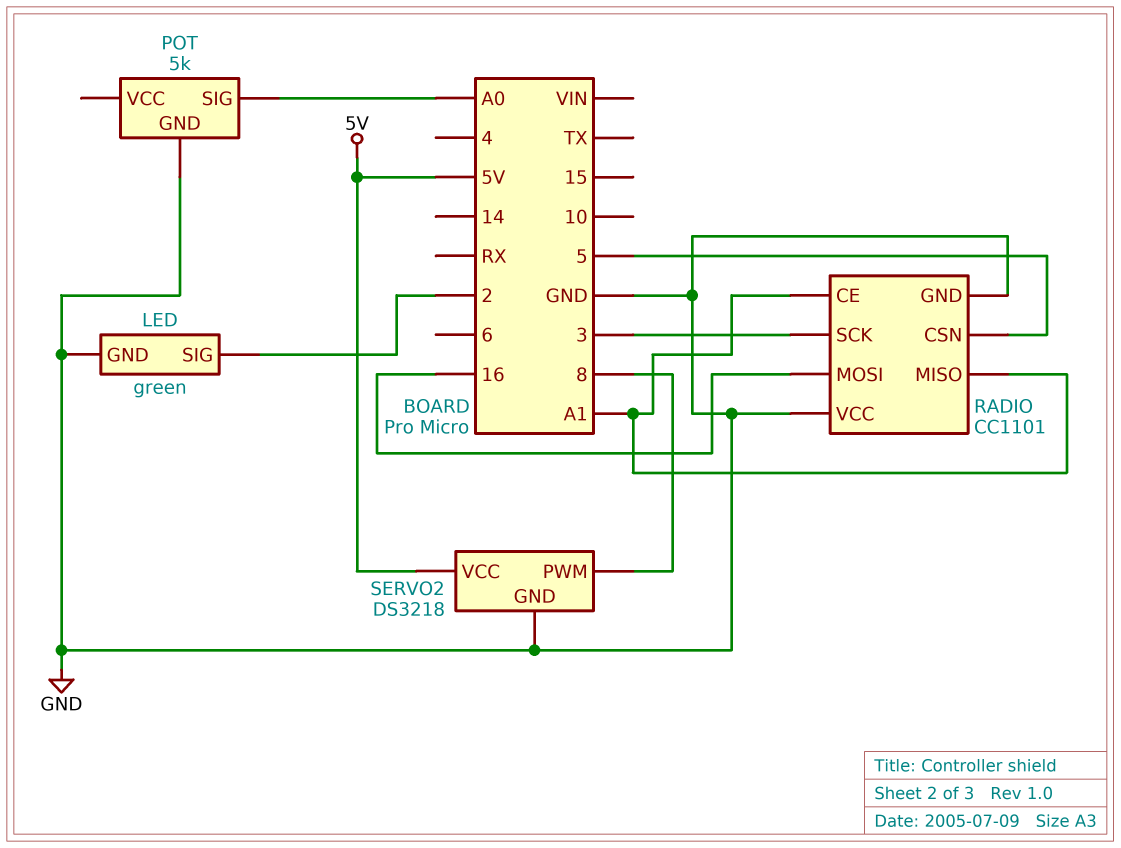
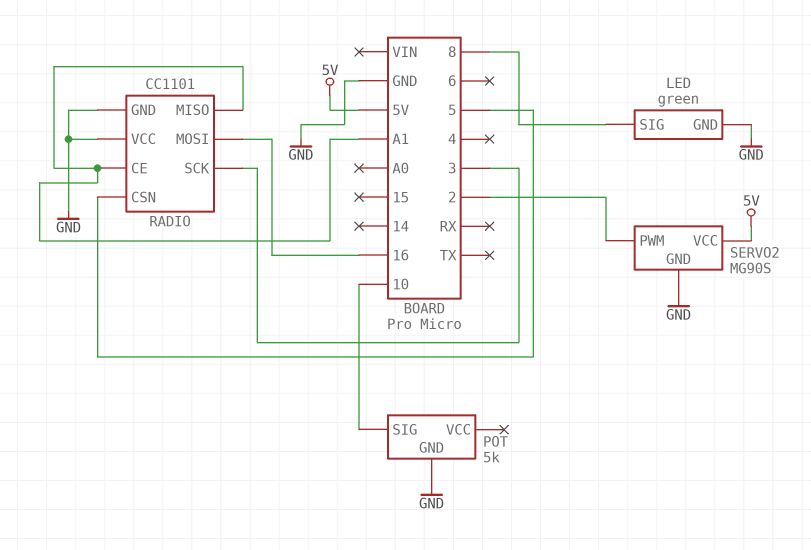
LED pin SIG: 2 -> 8
POT pin SIG: A0 -> 10
SERVO2: DS3218 -> MG90S
SERVO2 pin PWM: 8 -> 2

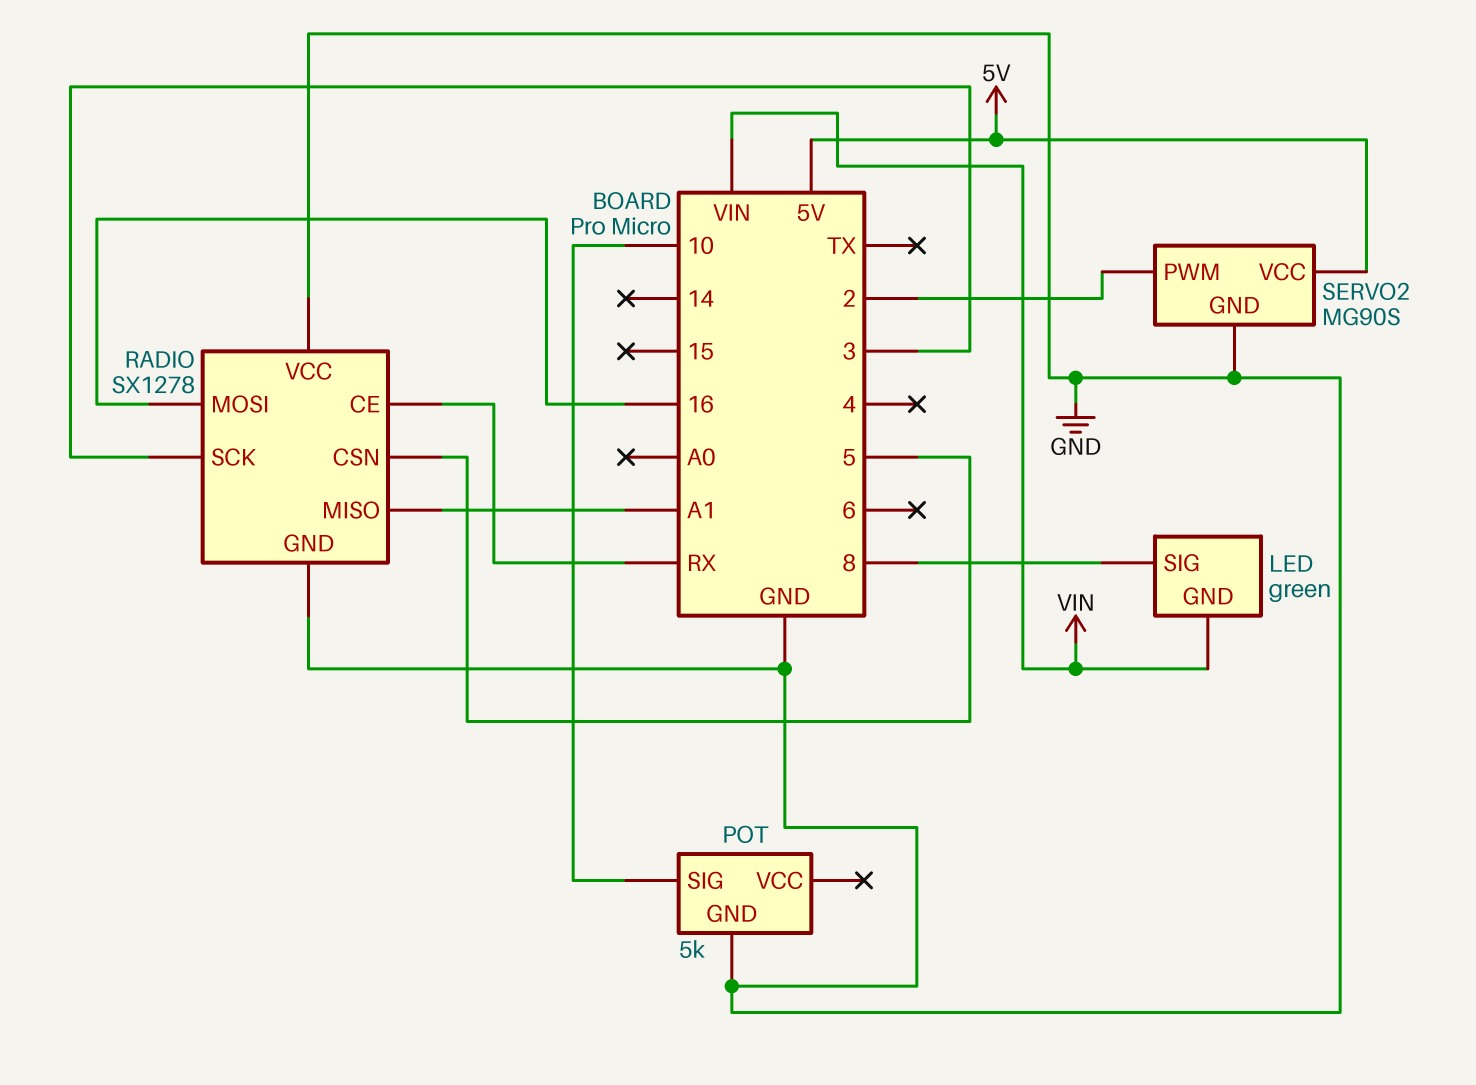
LED pin GND: GND -> VIN
RADIO: CC1101 -> SX1278
RADIO pin CE: A1 -> RX

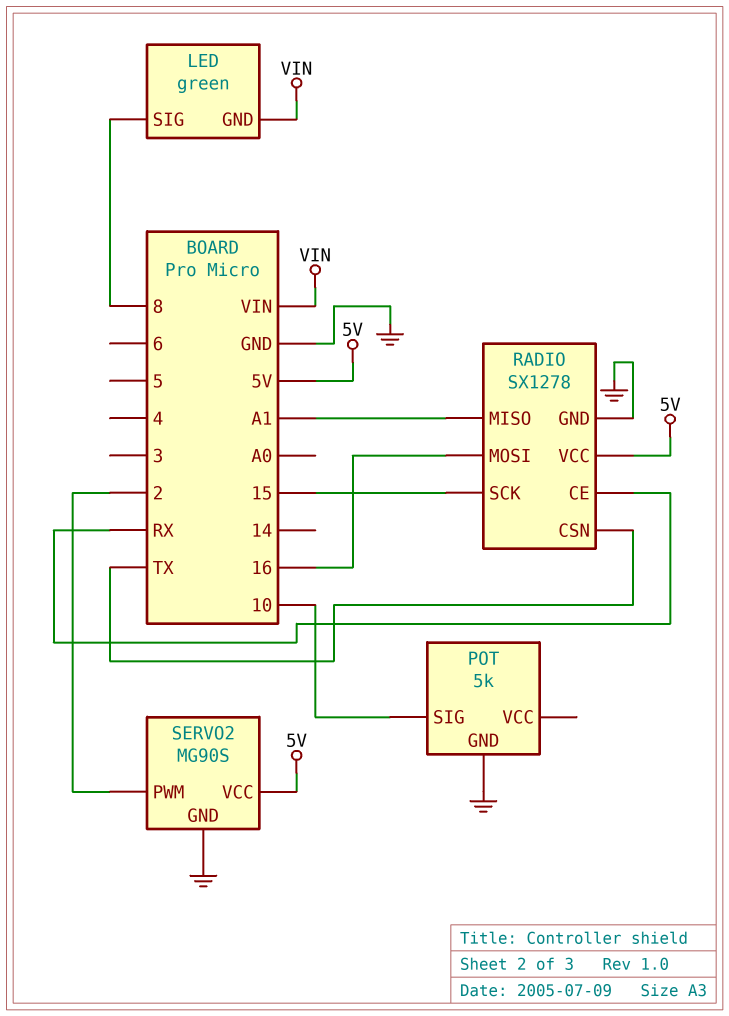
RADIO pin CSN: 5 -> TX
RADIO pin SCK: 3 -> 15
RADIO pin VCC: GND -> 5V

